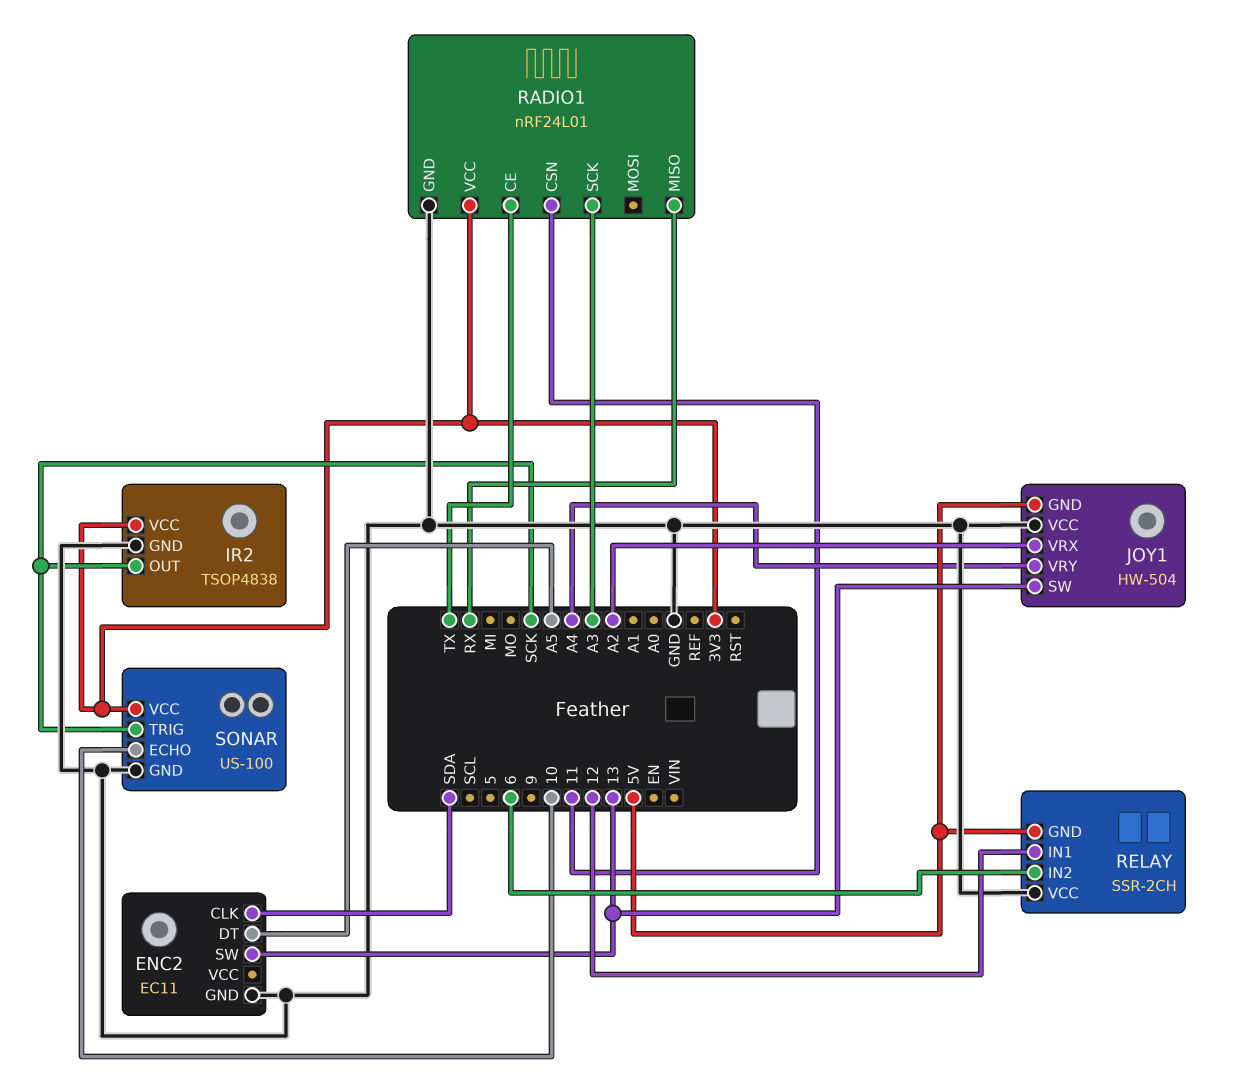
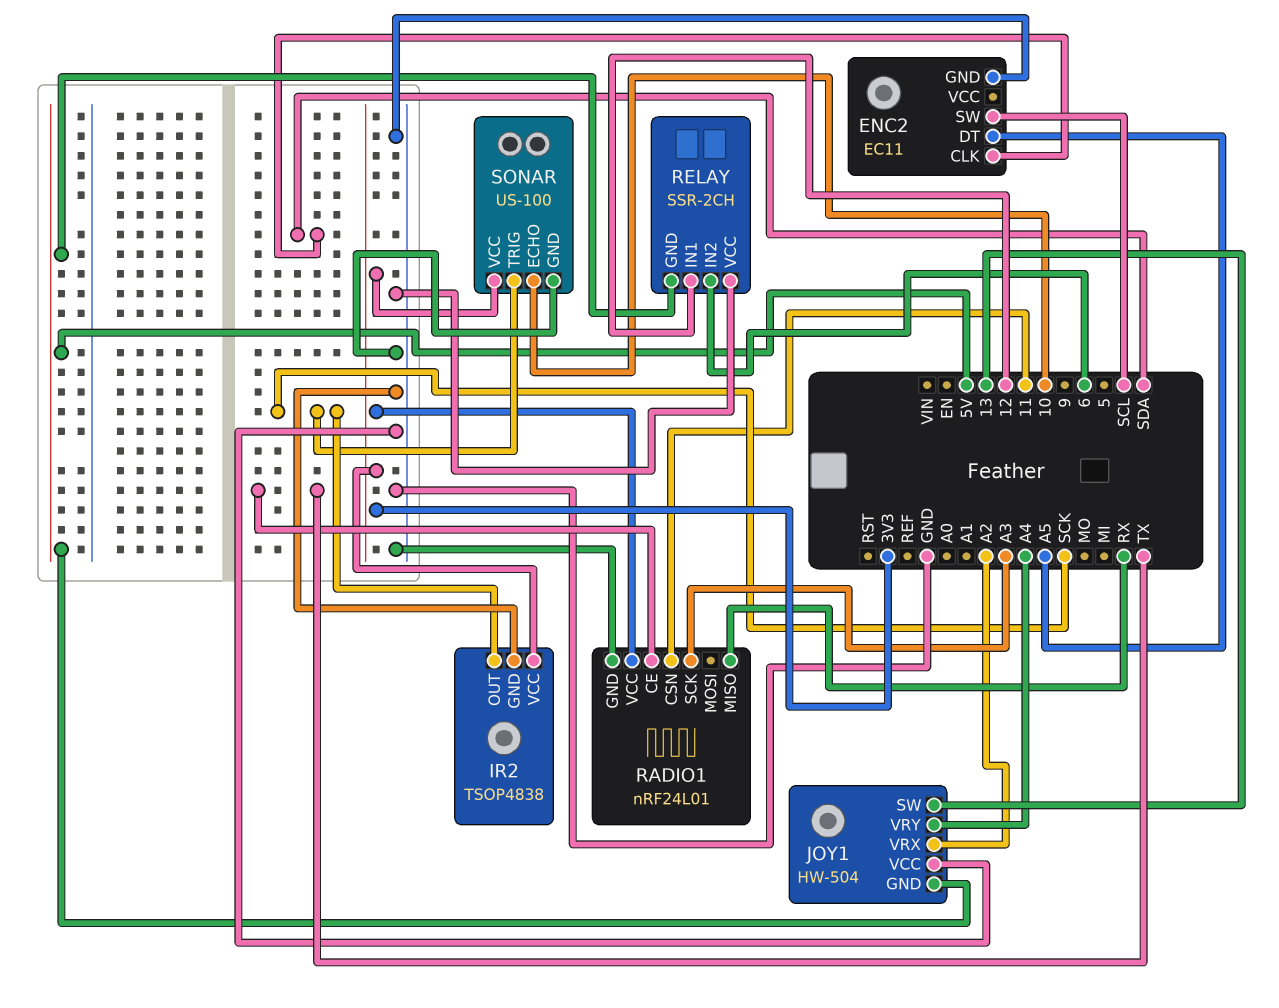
ENC2 pin SW: 13 -> SCL

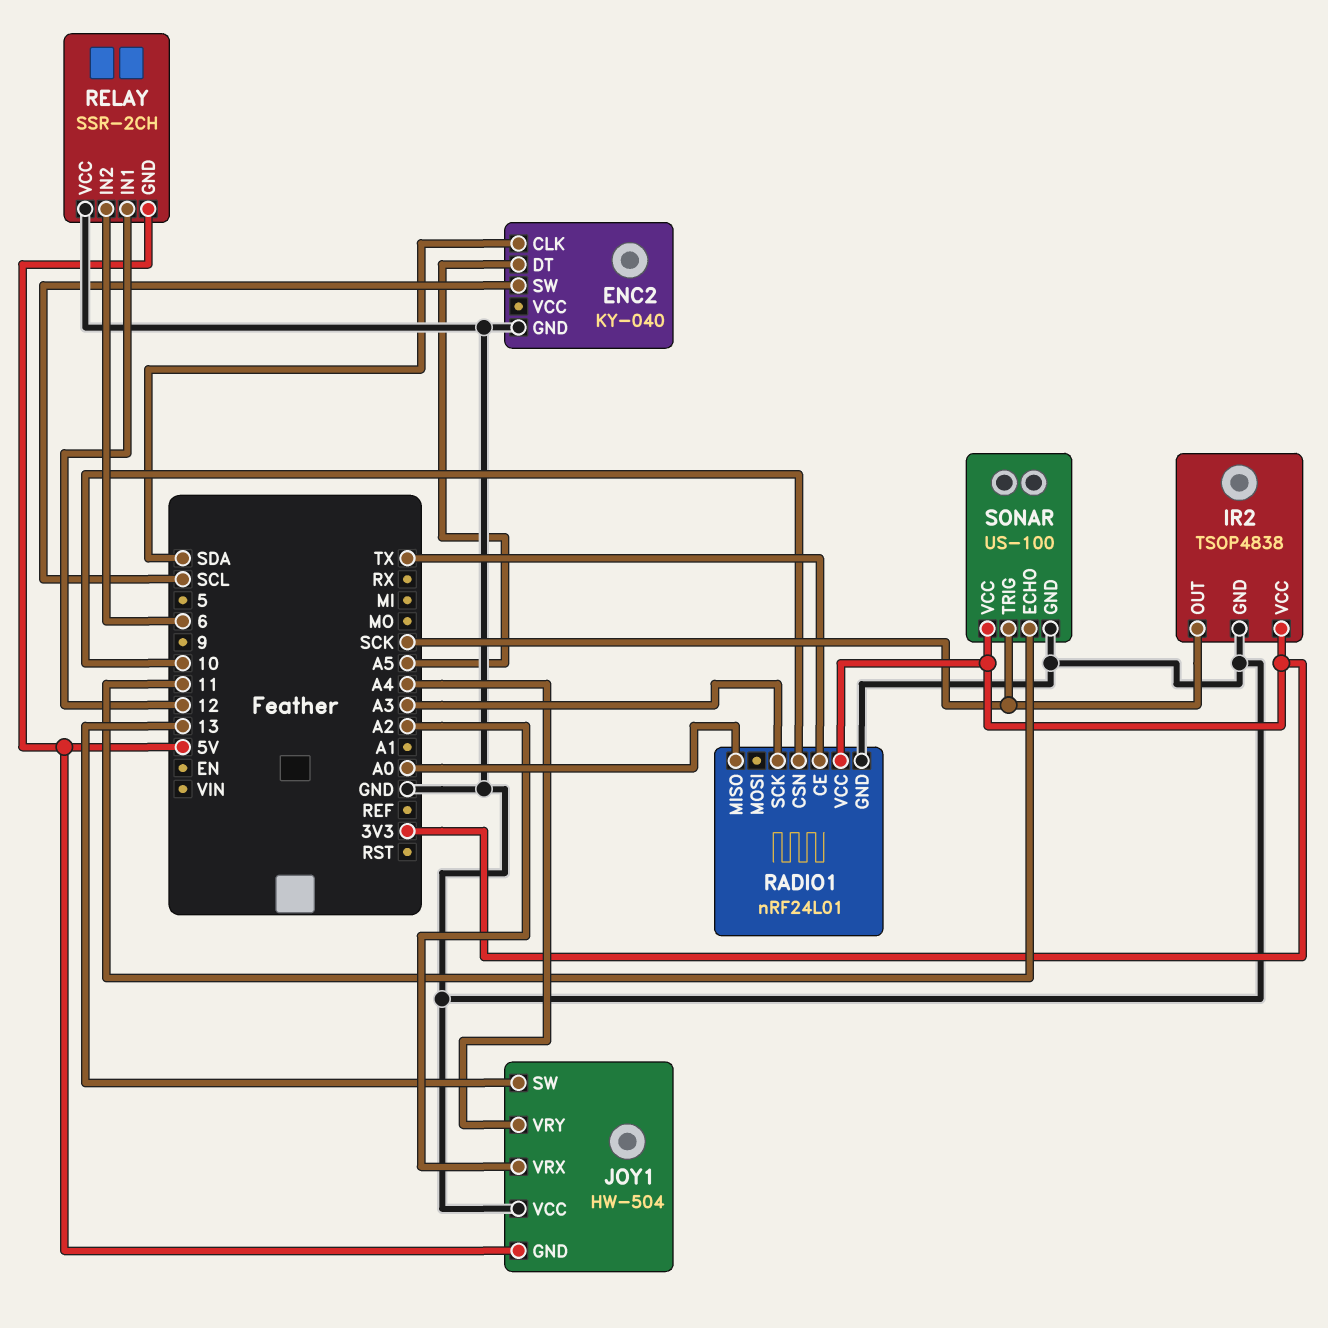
ENC2: EC11 -> KY-040
RADIO1 pin CSN: 11 -> 10
RADIO1 pin MISO: RX -> A0
SONAR pin ECHO: 10 -> 11

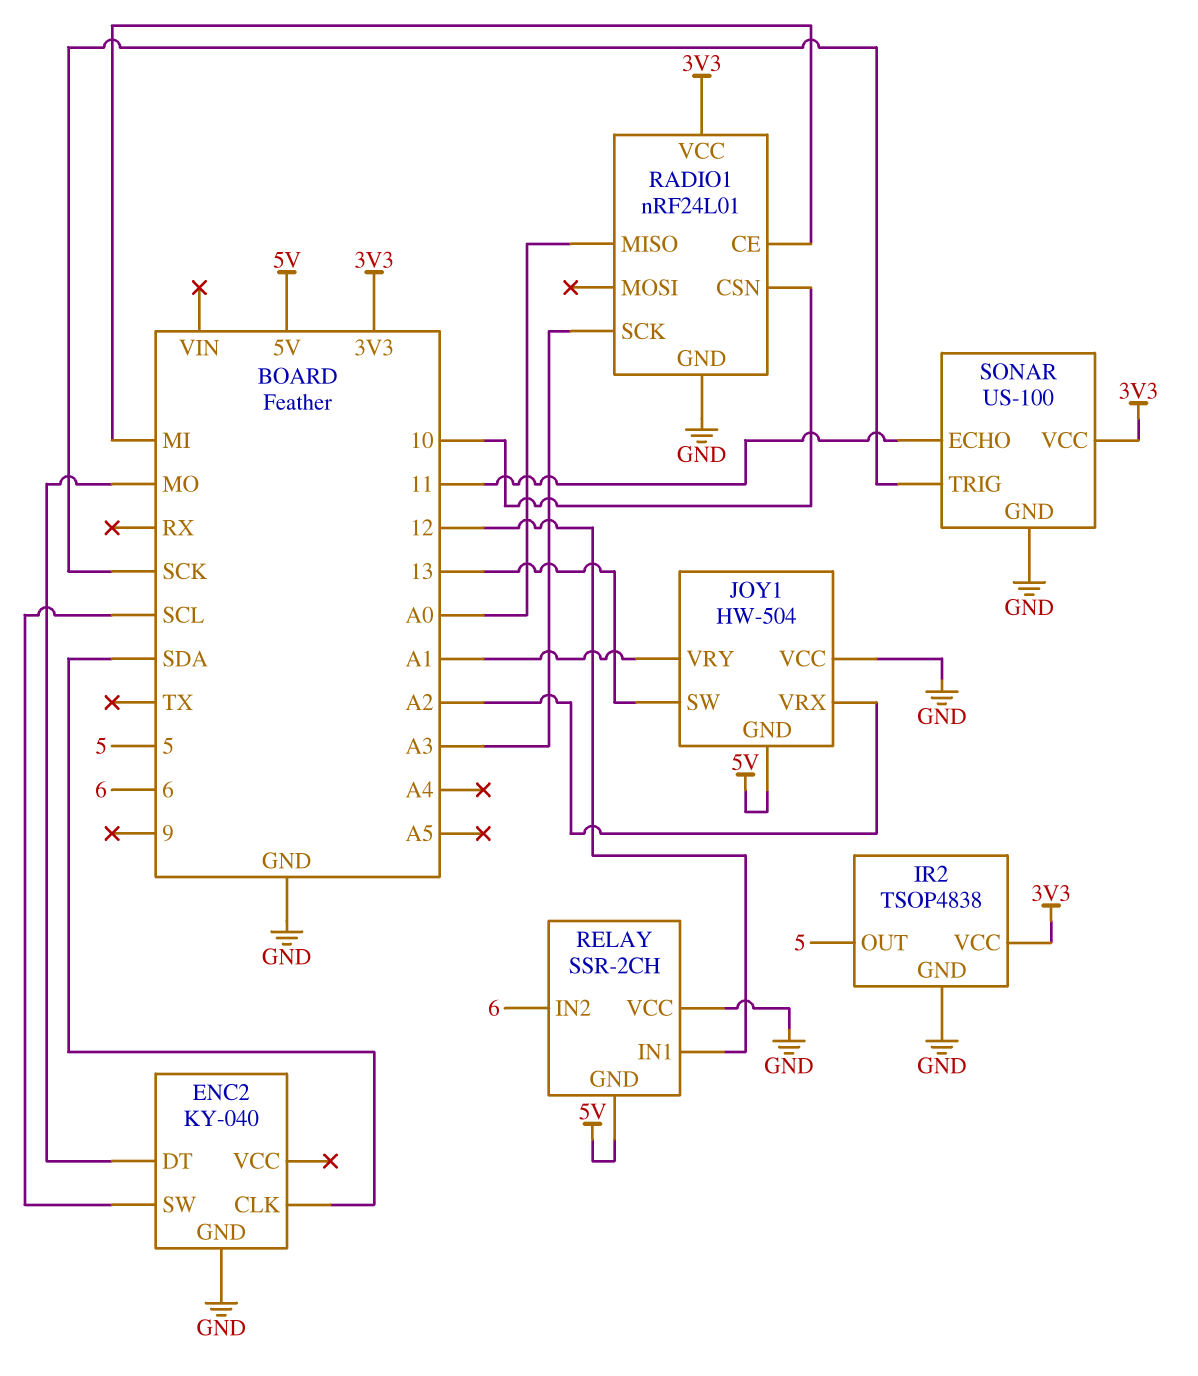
ENC2 pin DT: A5 -> MO
IR2 pin OUT: SCK -> 5
JOY1 pin VRY: A4 -> A1
RADIO1 pin CE: TX -> MI

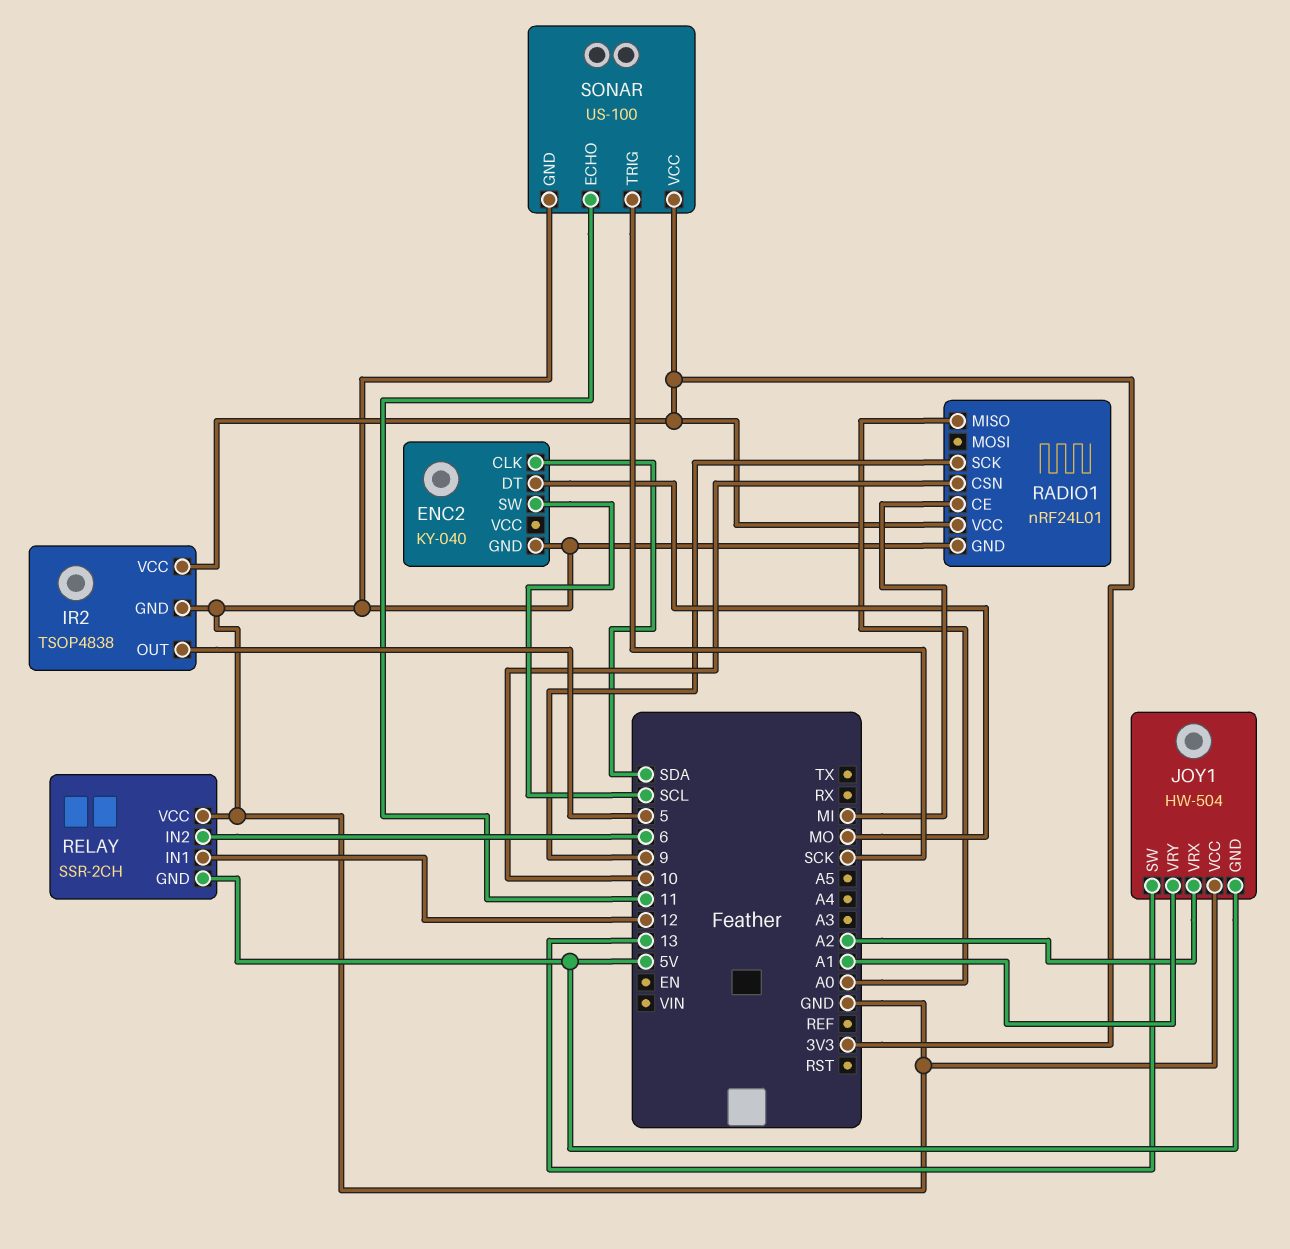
RADIO1 pin SCK: A3 -> 9

